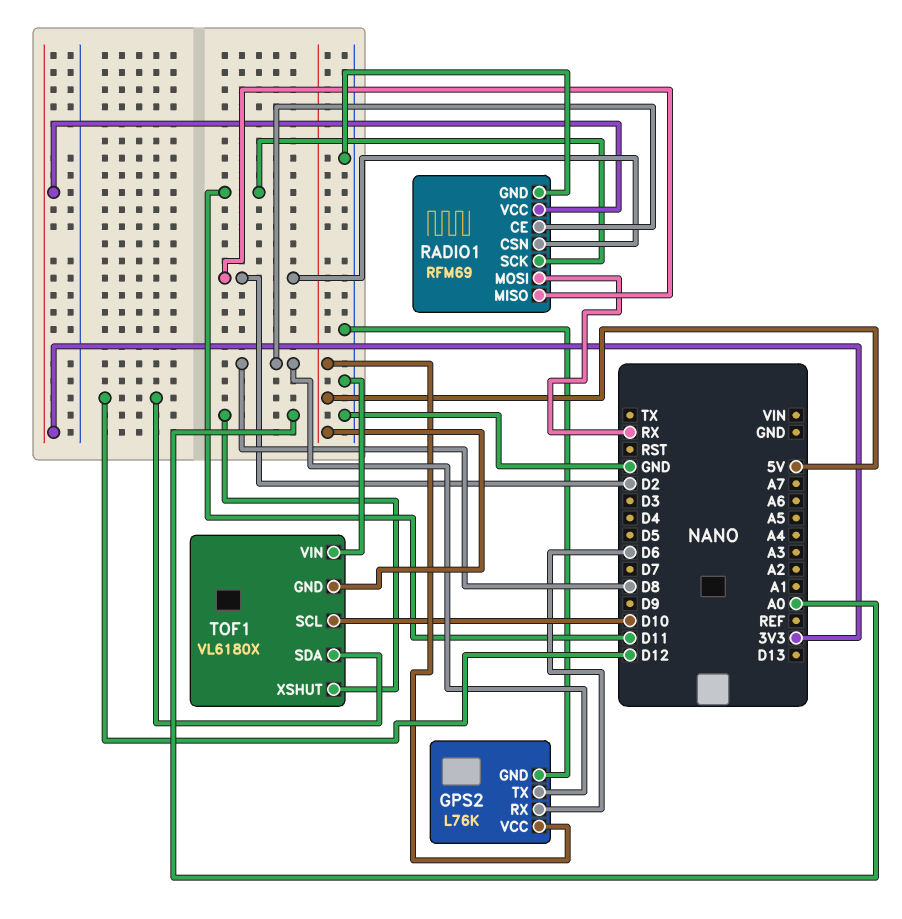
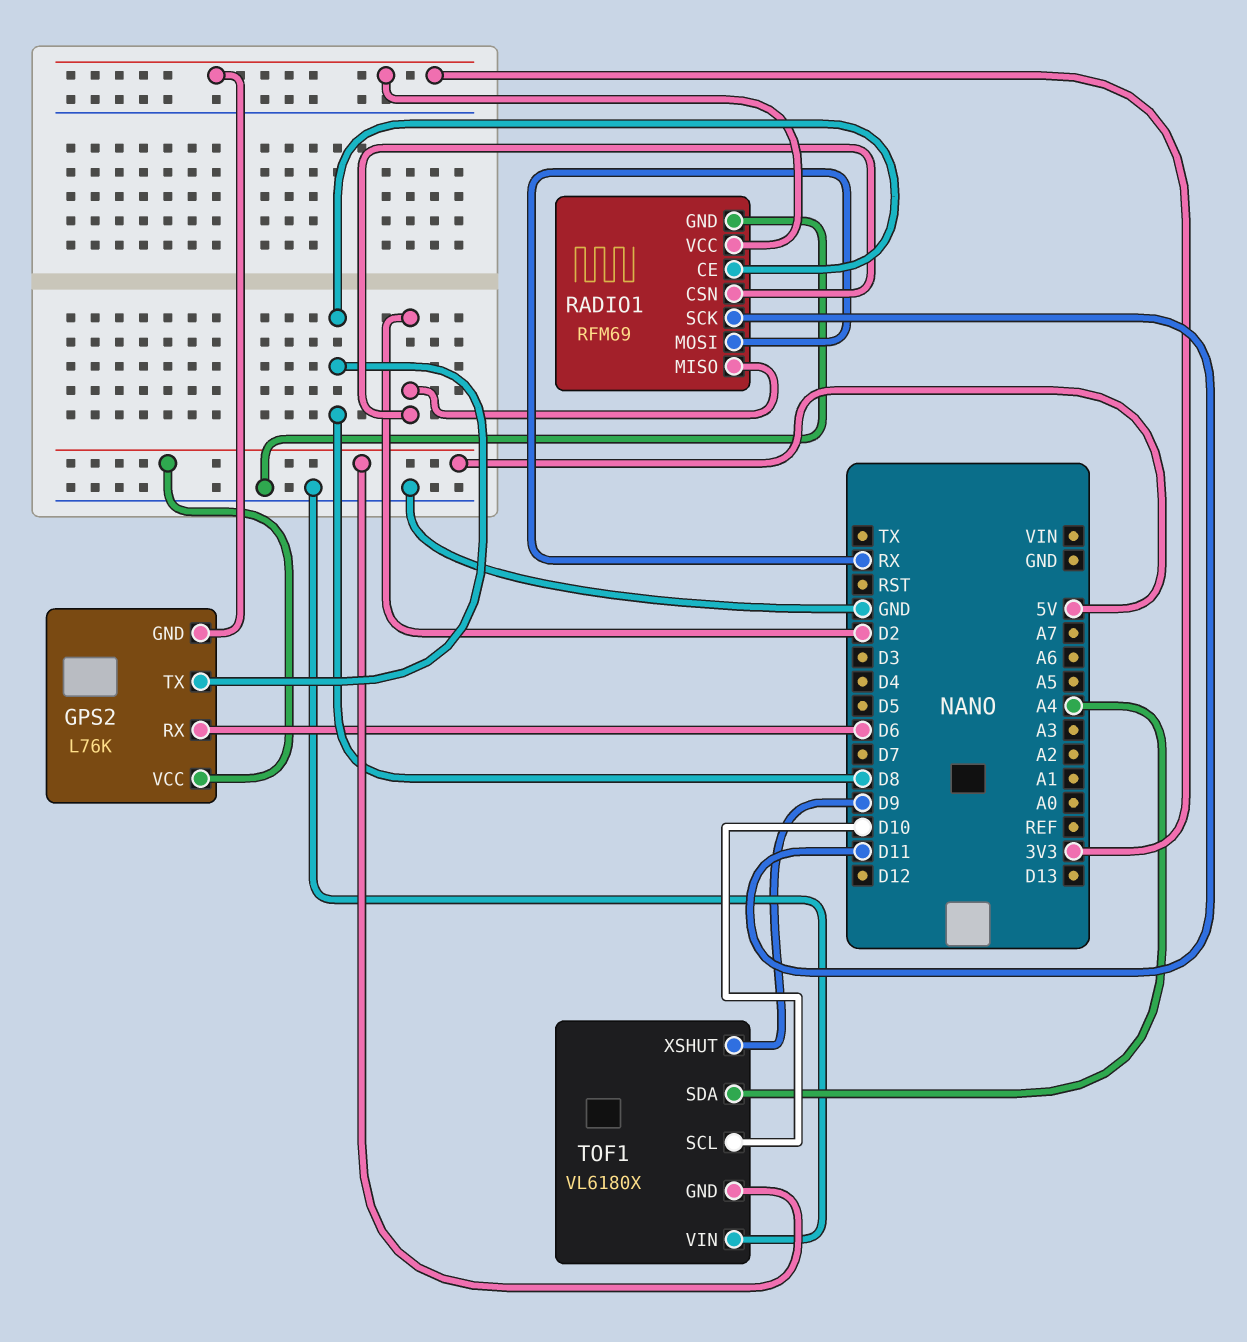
GPS2 pin GND: GND -> 3V3
TOF1 pin SDA: D12 -> A4
TOF1 pin XSHUT: A0 -> D9

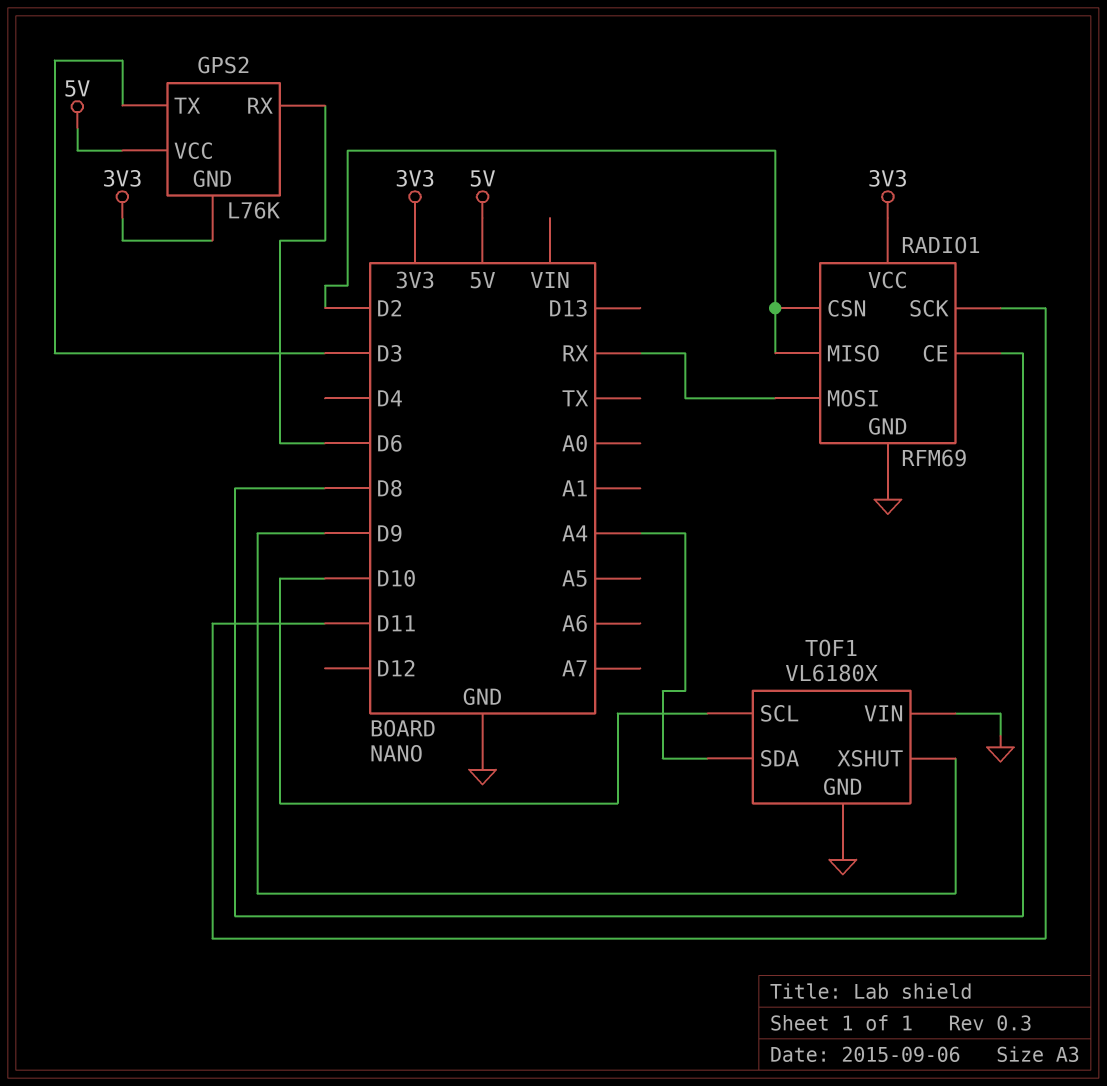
GPS2 pin TX: D8 -> D3
TOF1 pin GND: 5V -> GND

